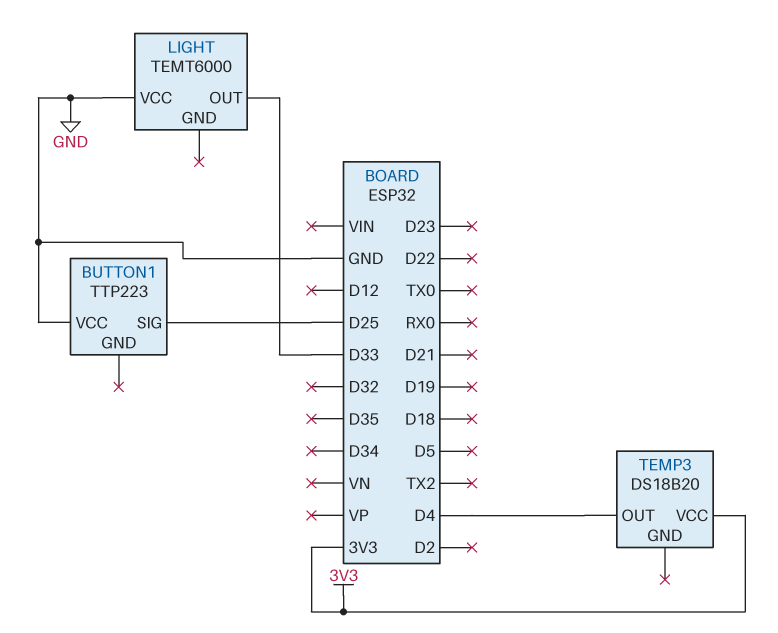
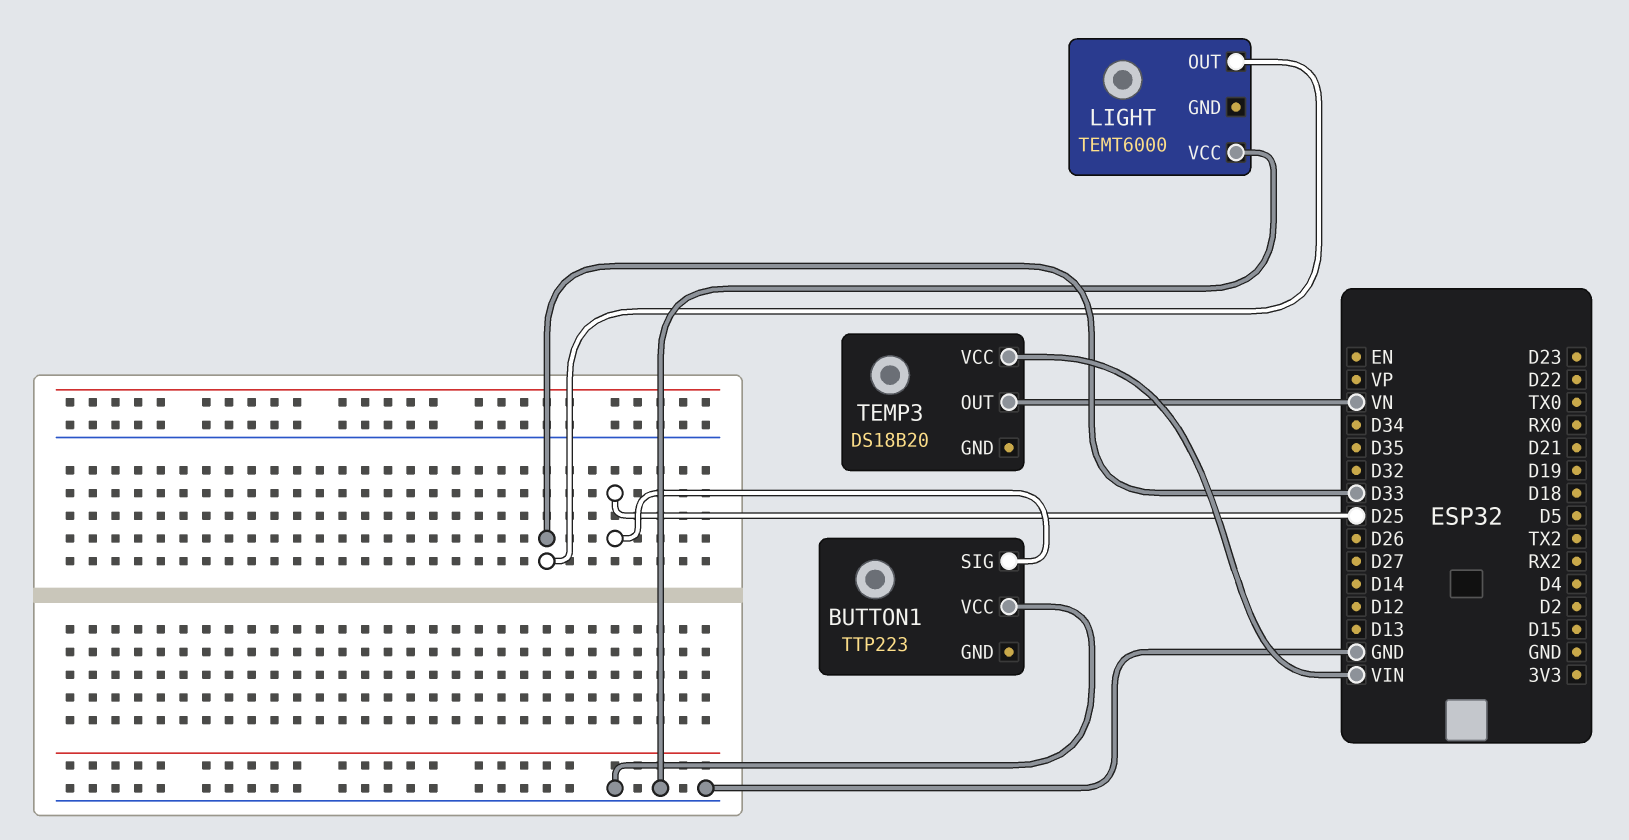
TEMP3 pin OUT: D4 -> VN
TEMP3 pin VCC: 3V3 -> VIN

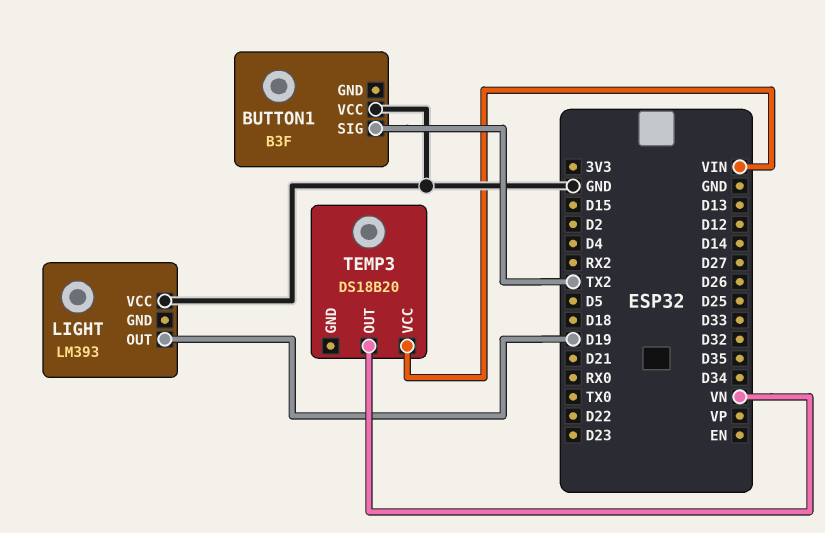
BUTTON1: TTP223 -> B3F
BUTTON1 pin SIG: D25 -> TX2
LIGHT: TEMT6000 -> LM393
LIGHT pin OUT: D33 -> D19

